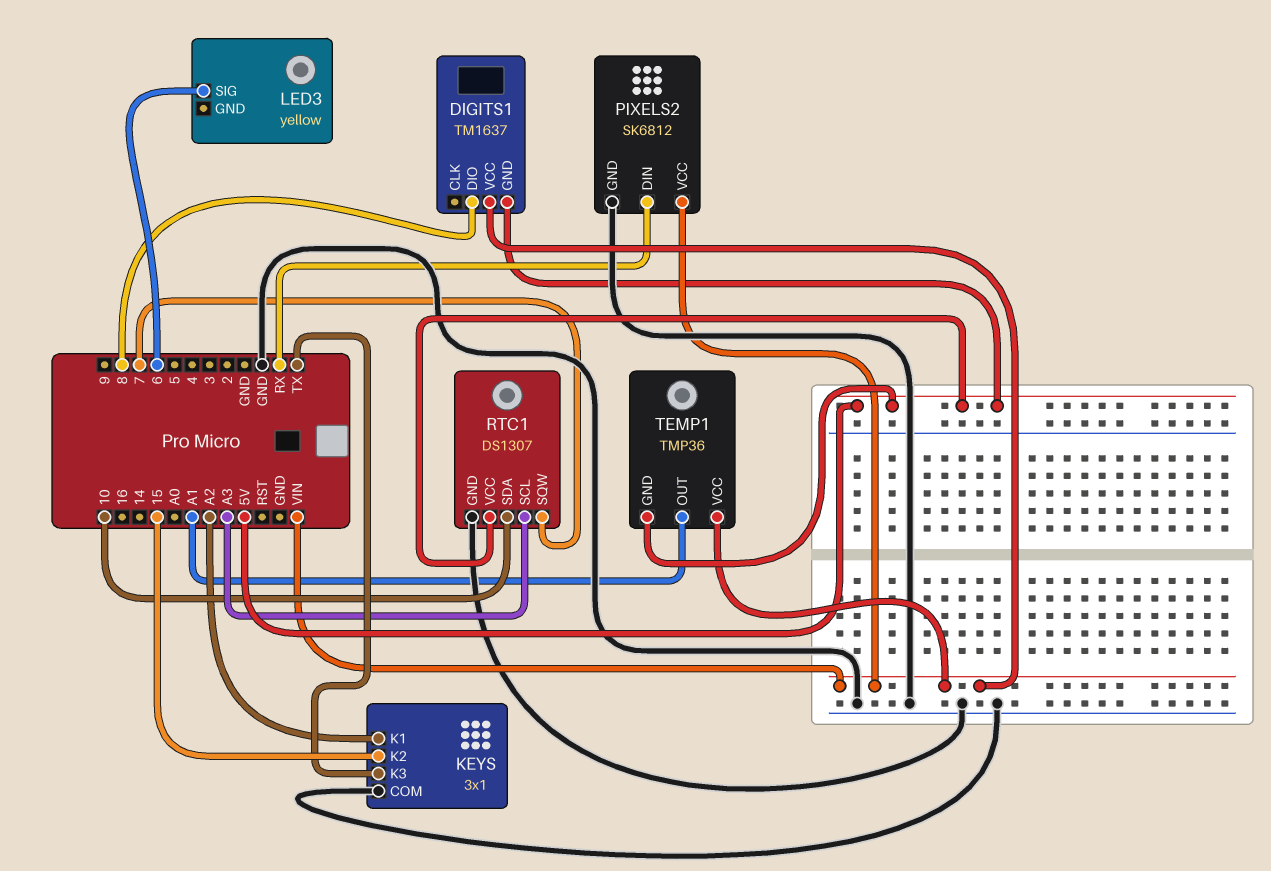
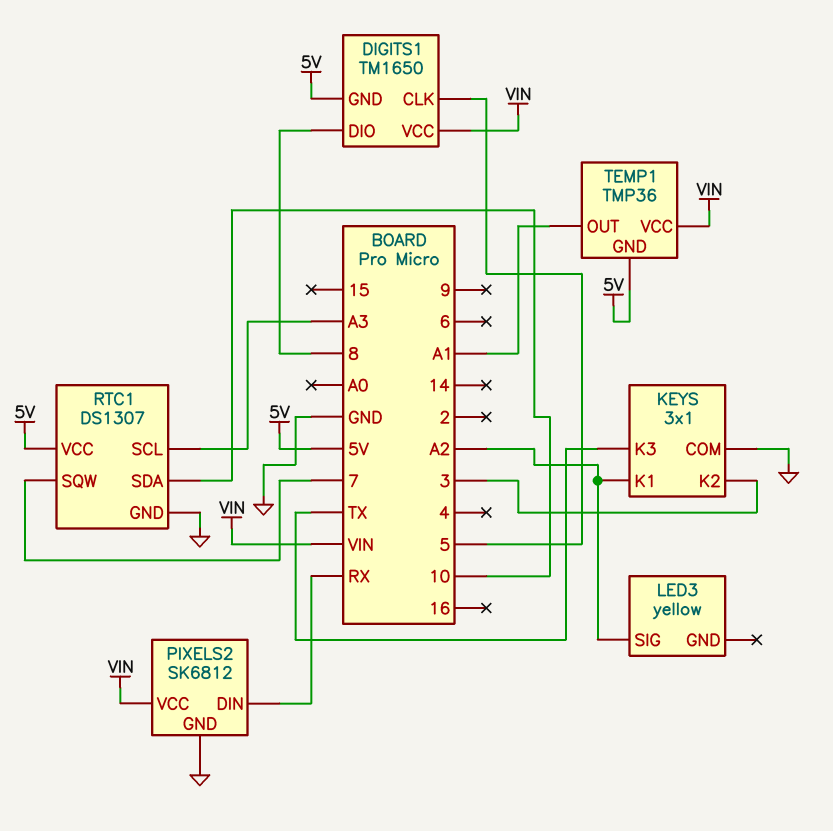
DIGITS1: TM1637 -> TM1650
DIGITS1 pin CLK: none -> 5
KEYS pin K2: 15 -> 3
LED3 pin SIG: 6 -> A2

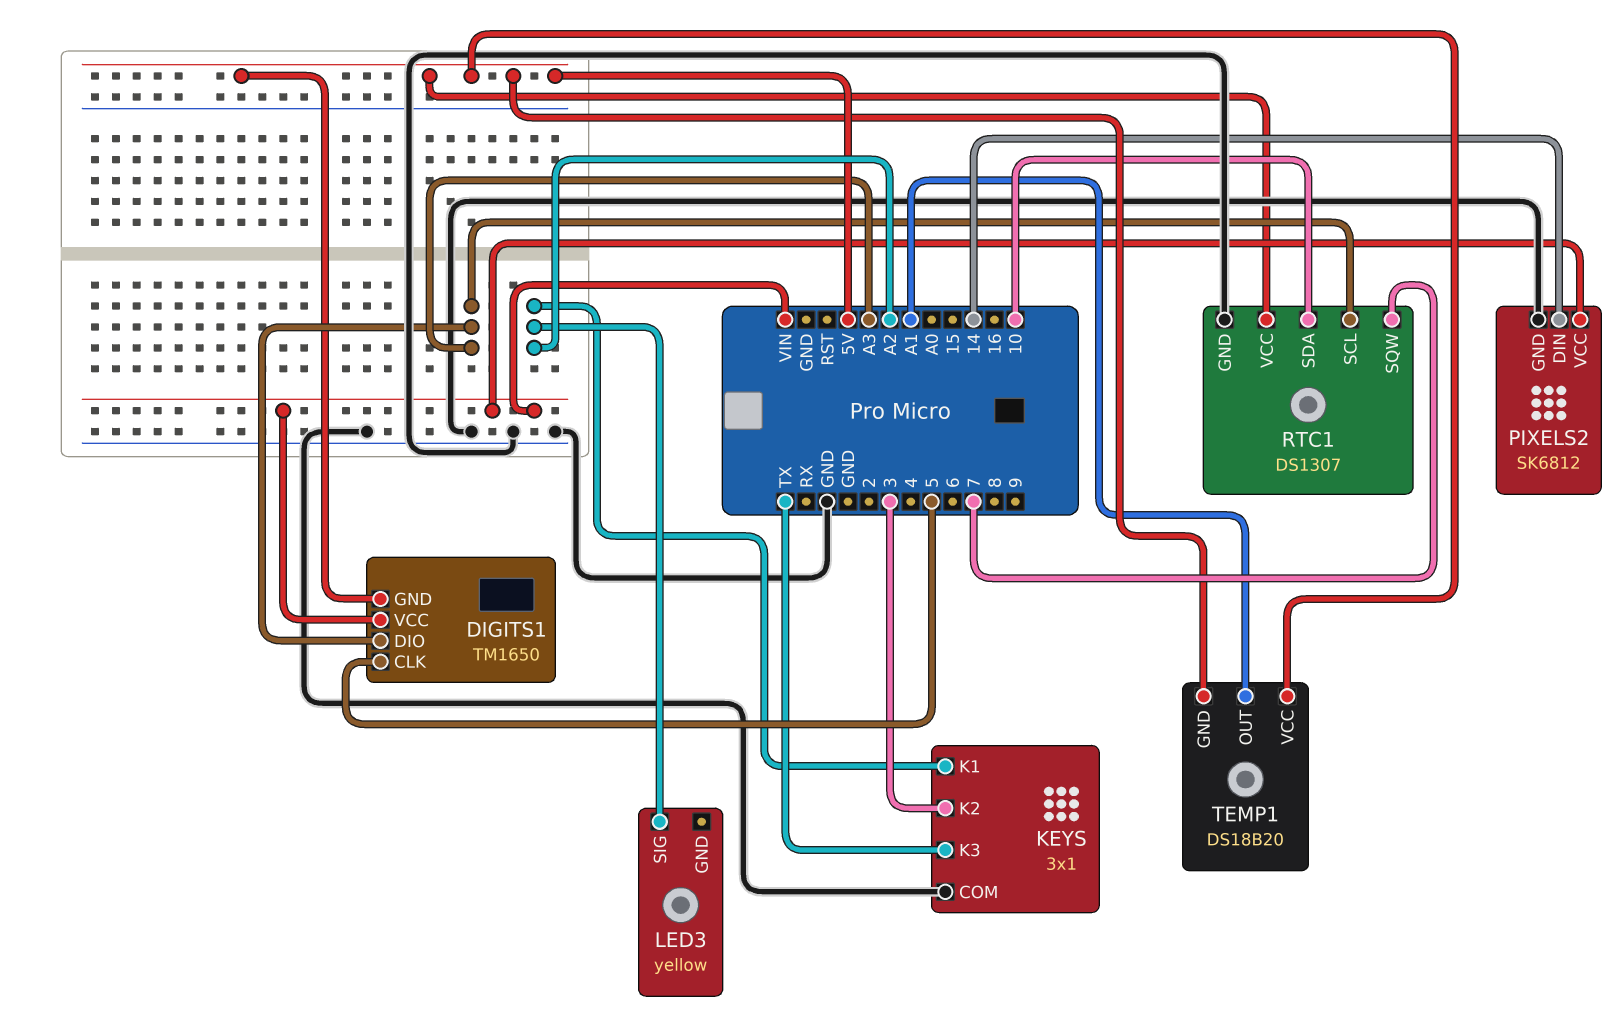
DIGITS1 pin DIO: 8 -> A3
PIXELS2 pin DIN: RX -> 14
TEMP1: TMP36 -> DS18B20
TEMP1 pin VCC: VIN -> 5V

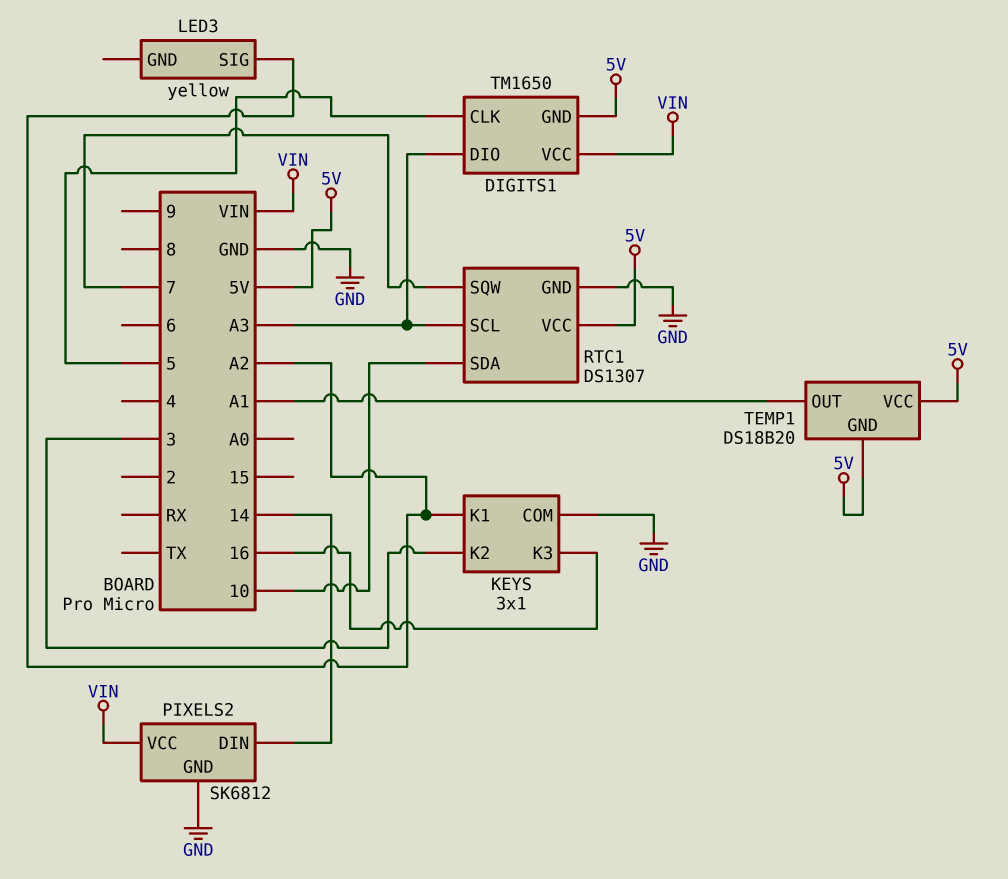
KEYS pin K3: TX -> 16

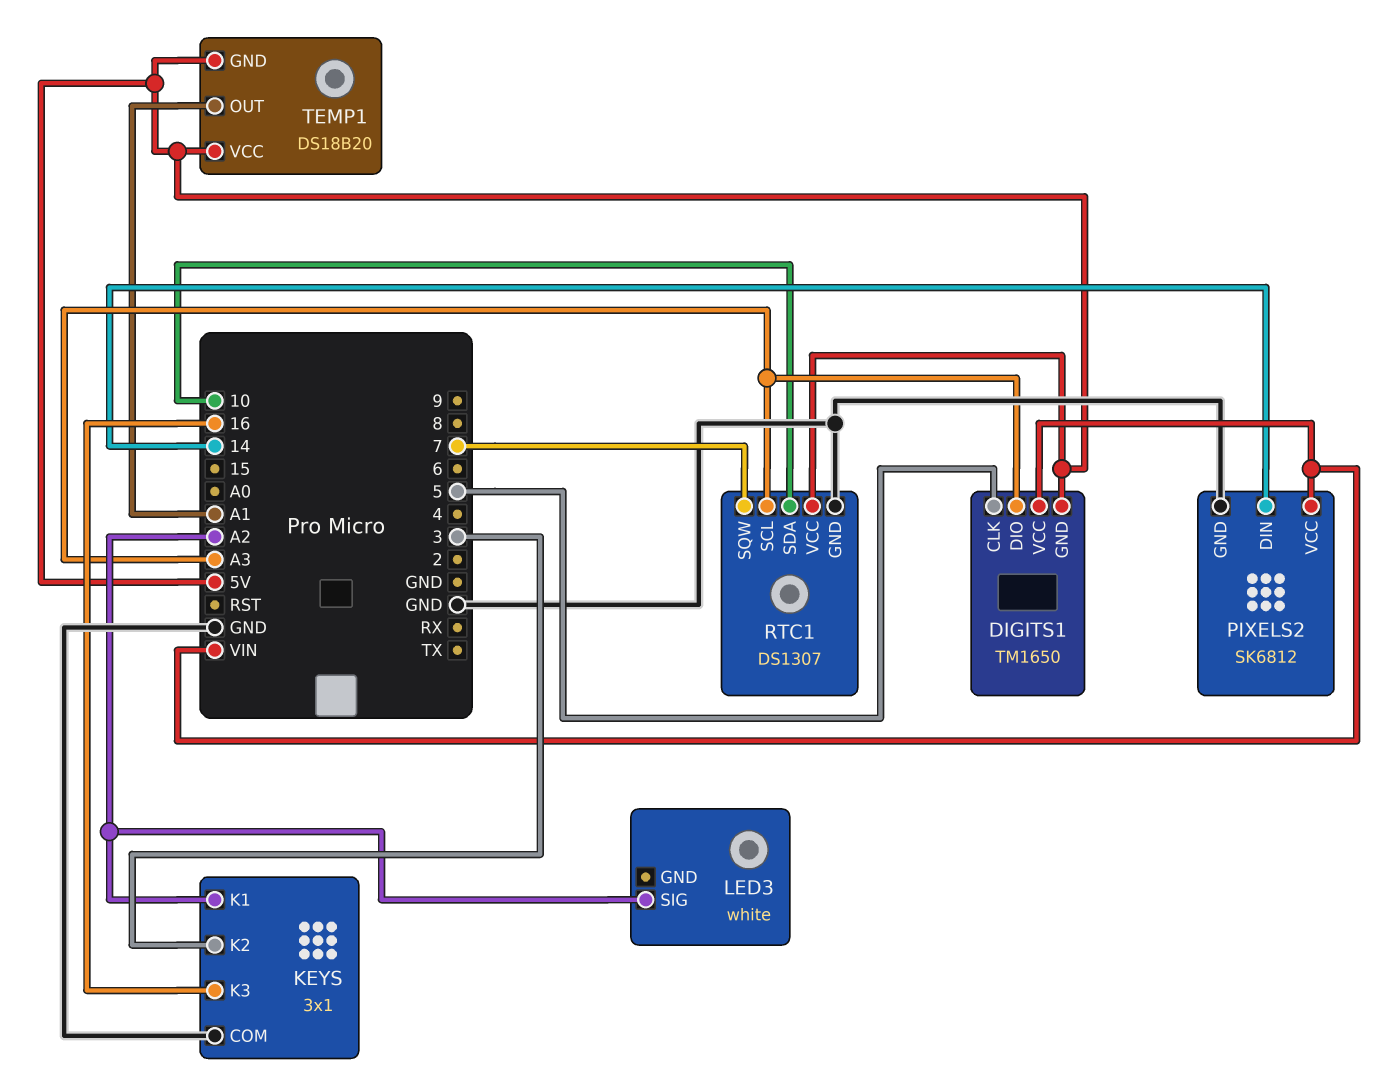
LED3: yellow -> white

